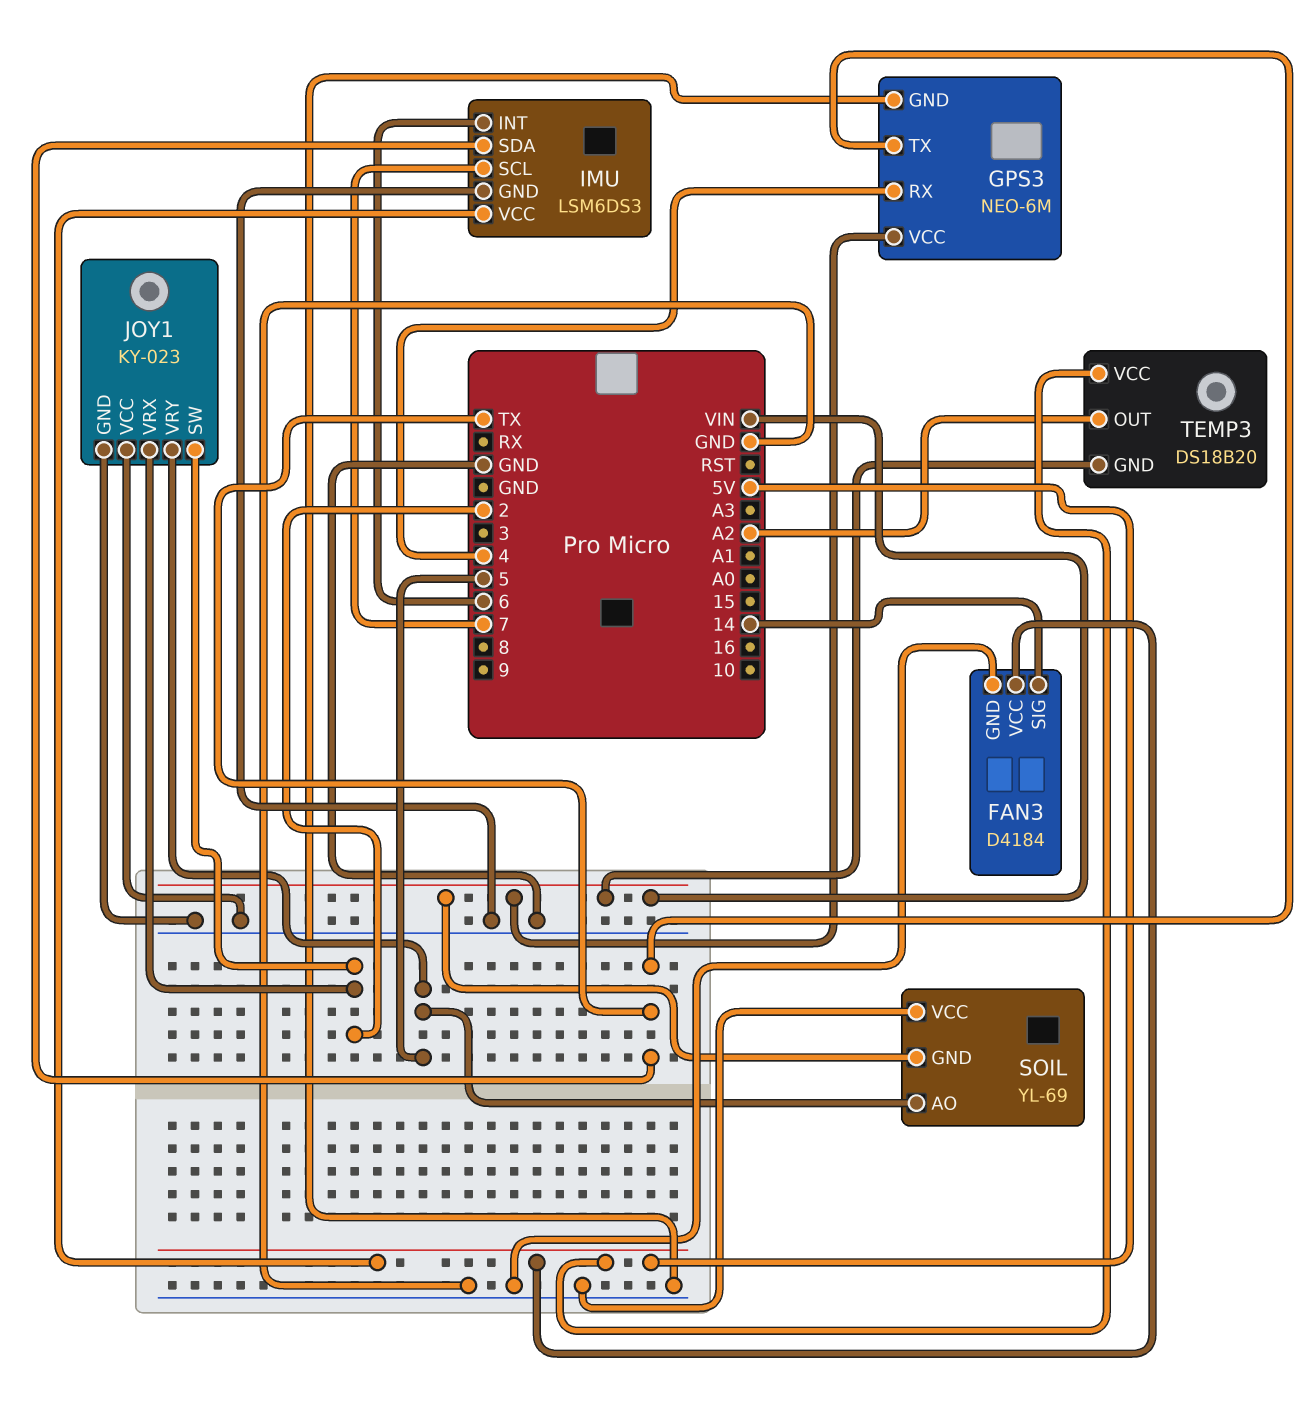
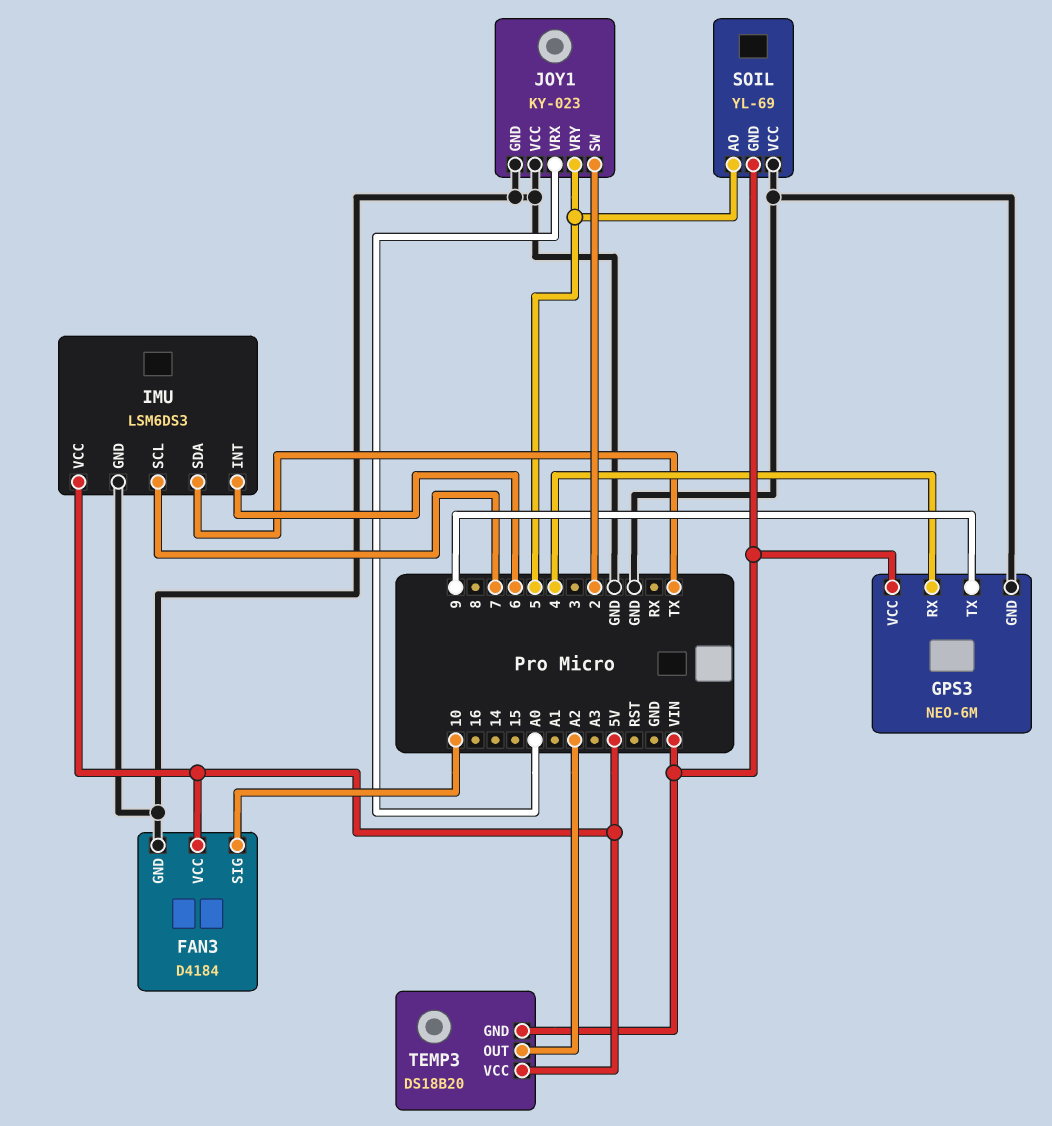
FAN3 pin SIG: 14 -> 10
GPS3 pin TX: TX -> 9
JOY1 pin VRX: 2 -> A0

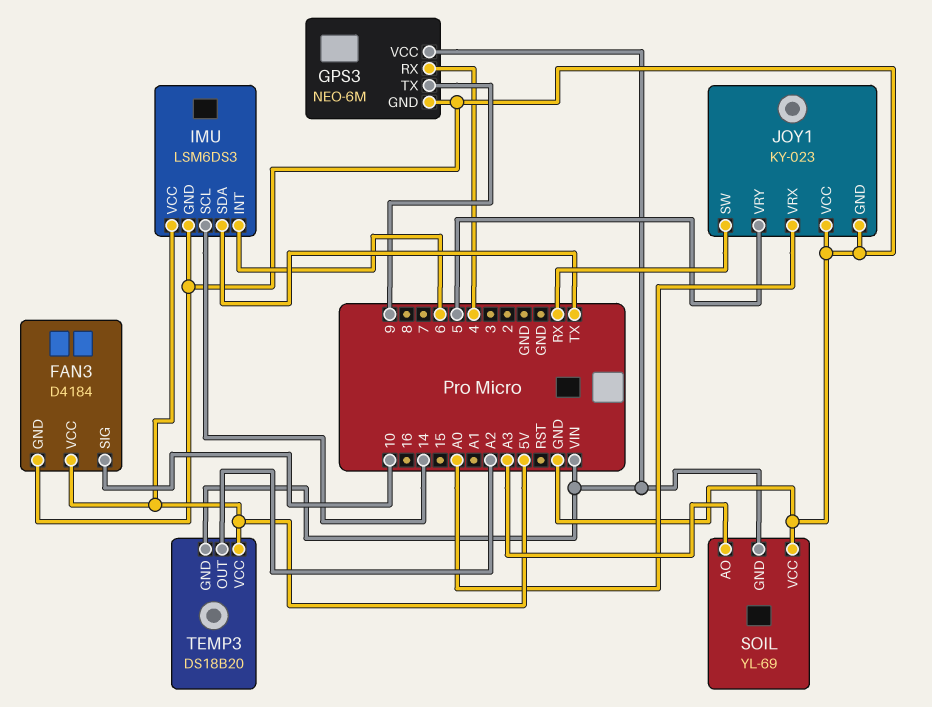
IMU pin SCL: 7 -> 14
JOY1 pin SW: 2 -> RX
SOIL pin AO: 5 -> A3

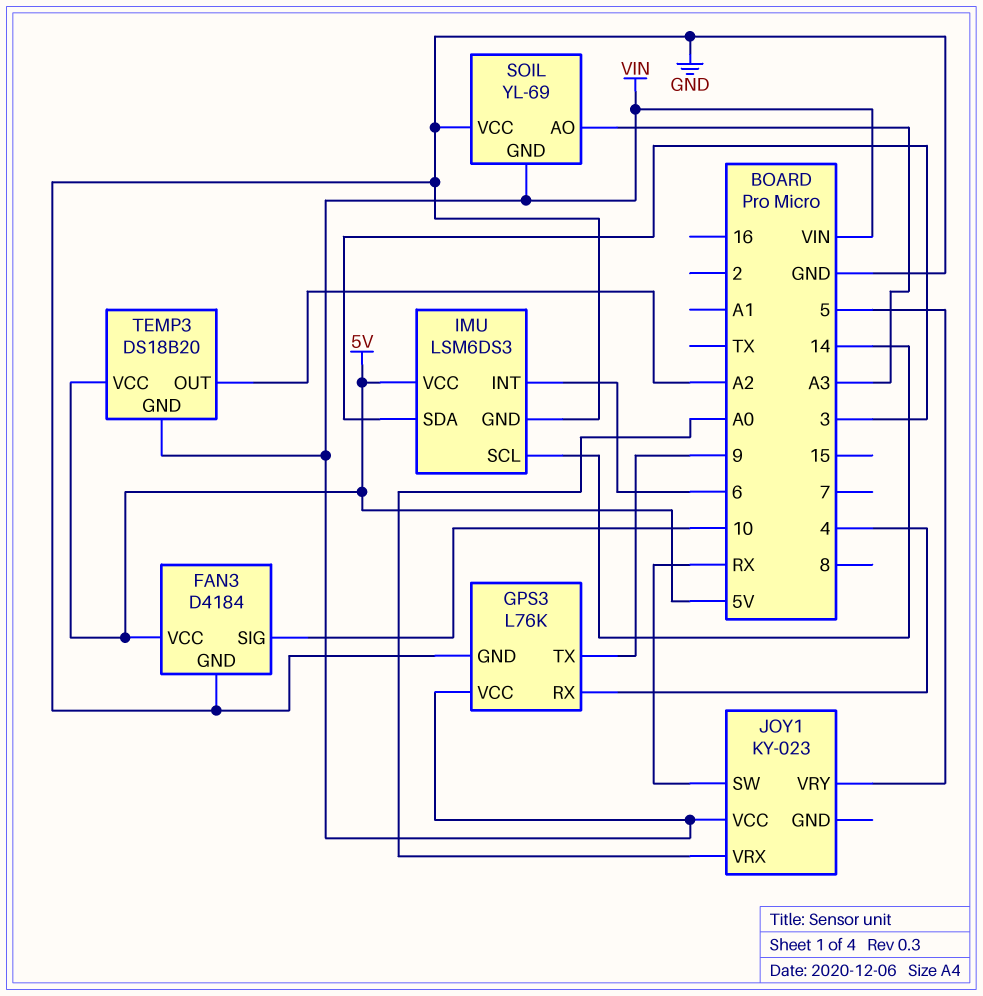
GPS3: NEO-6M -> L76K
IMU pin SDA: TX -> 3
JOY1 pin GND: GND -> none
JOY1 pin VCC: GND -> VIN

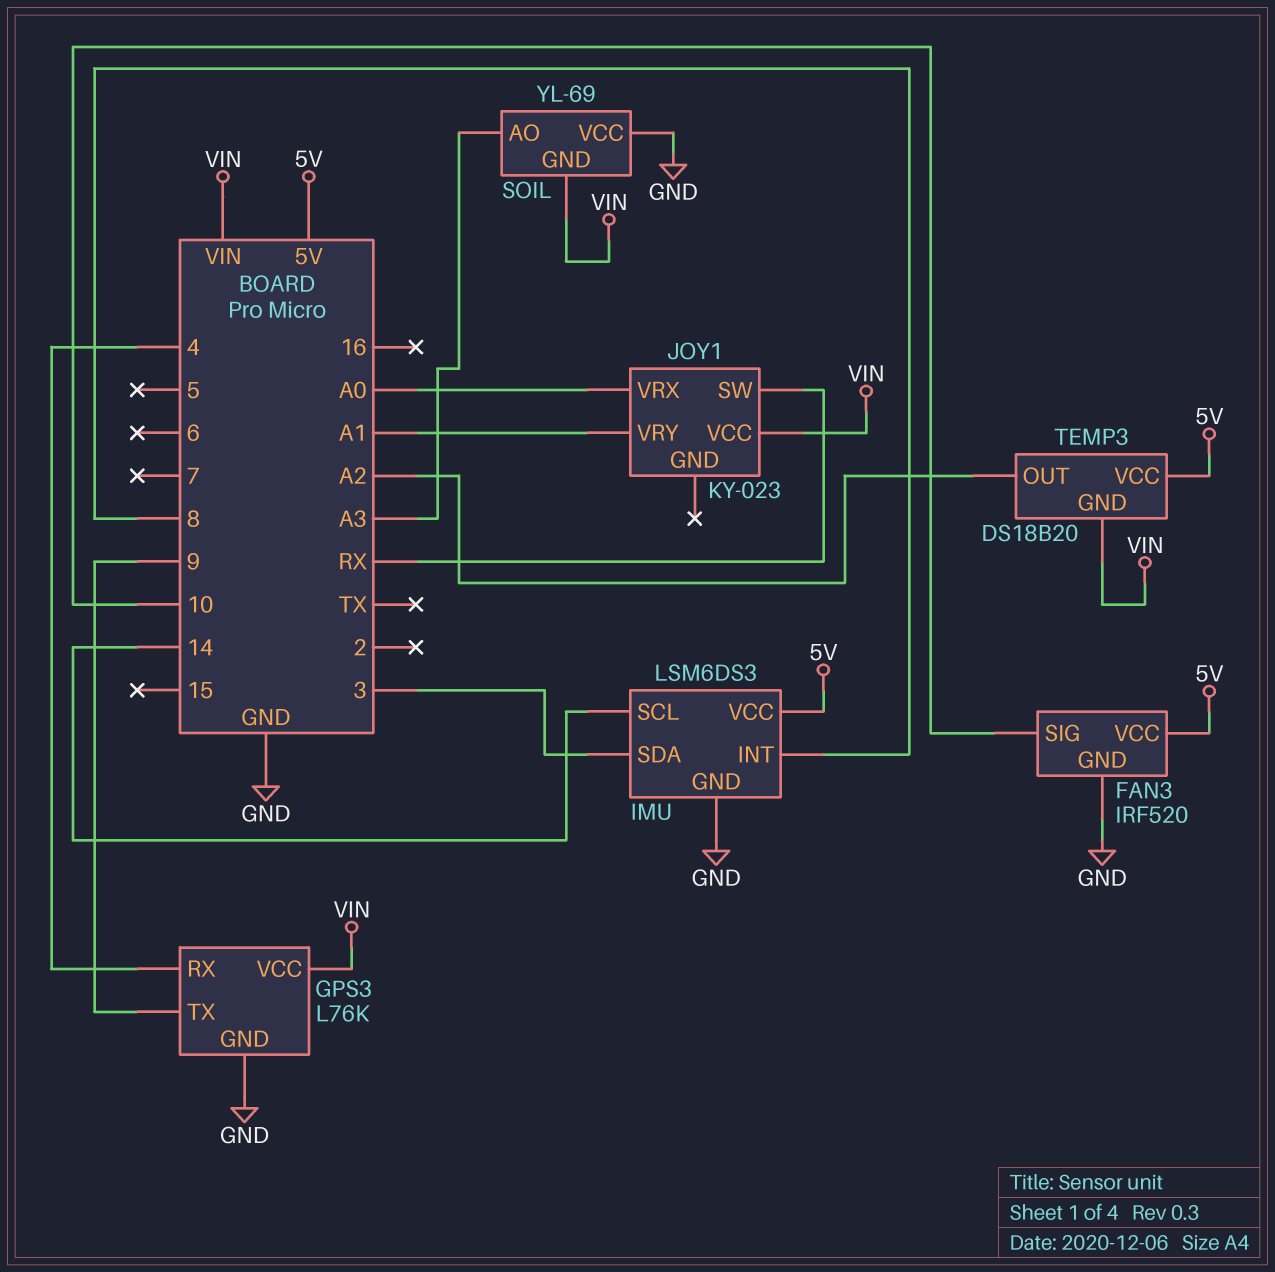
FAN3: D4184 -> IRF520
IMU pin INT: 6 -> 8
JOY1 pin VRY: 5 -> A1

